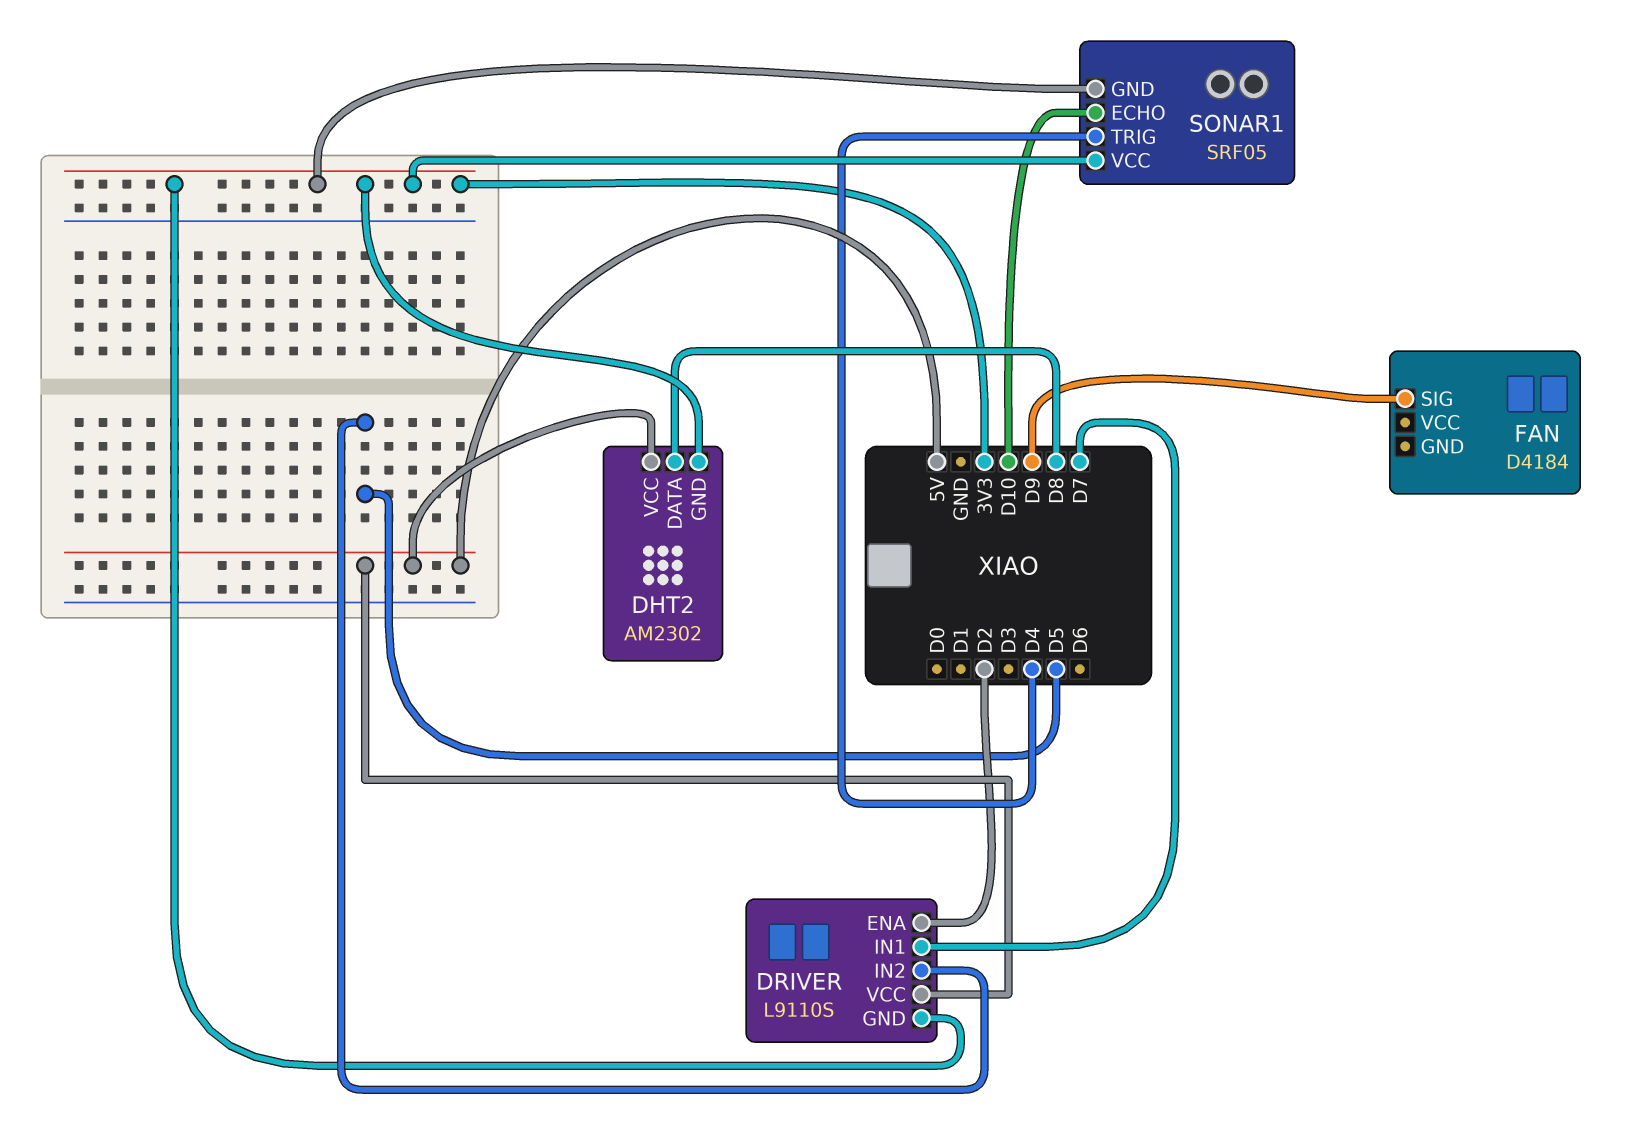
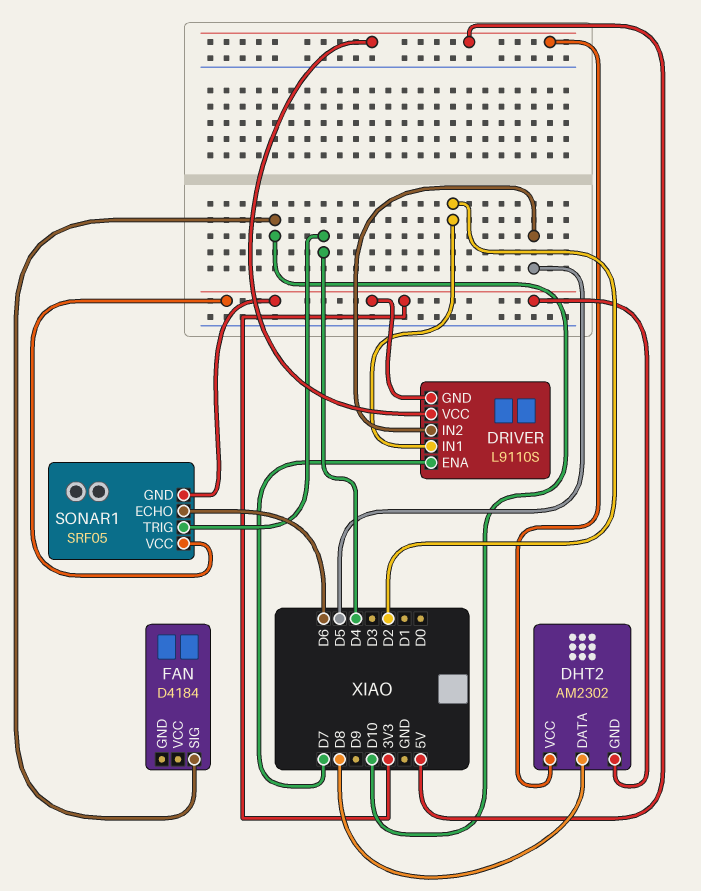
DRIVER pin ENA: D2 -> D7
DRIVER pin IN1: D7 -> D2
FAN pin SIG: D9 -> D10
SONAR1 pin ECHO: D10 -> D6

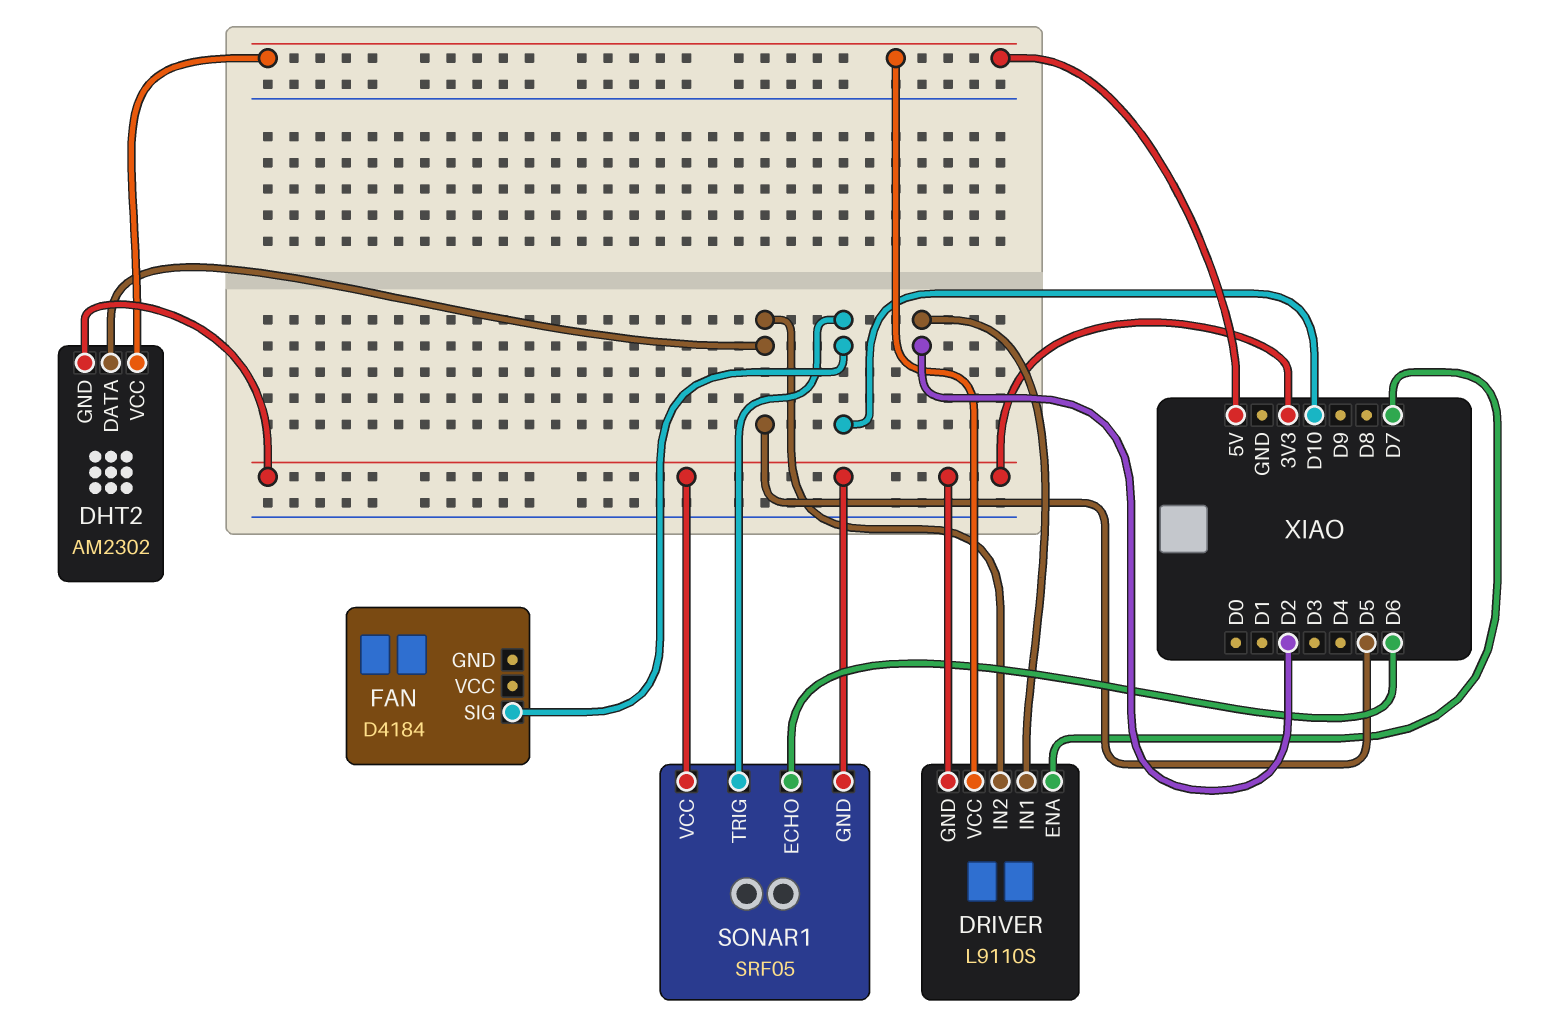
DHT2 pin DATA: D8 -> D5
SONAR1 pin TRIG: D4 -> D10

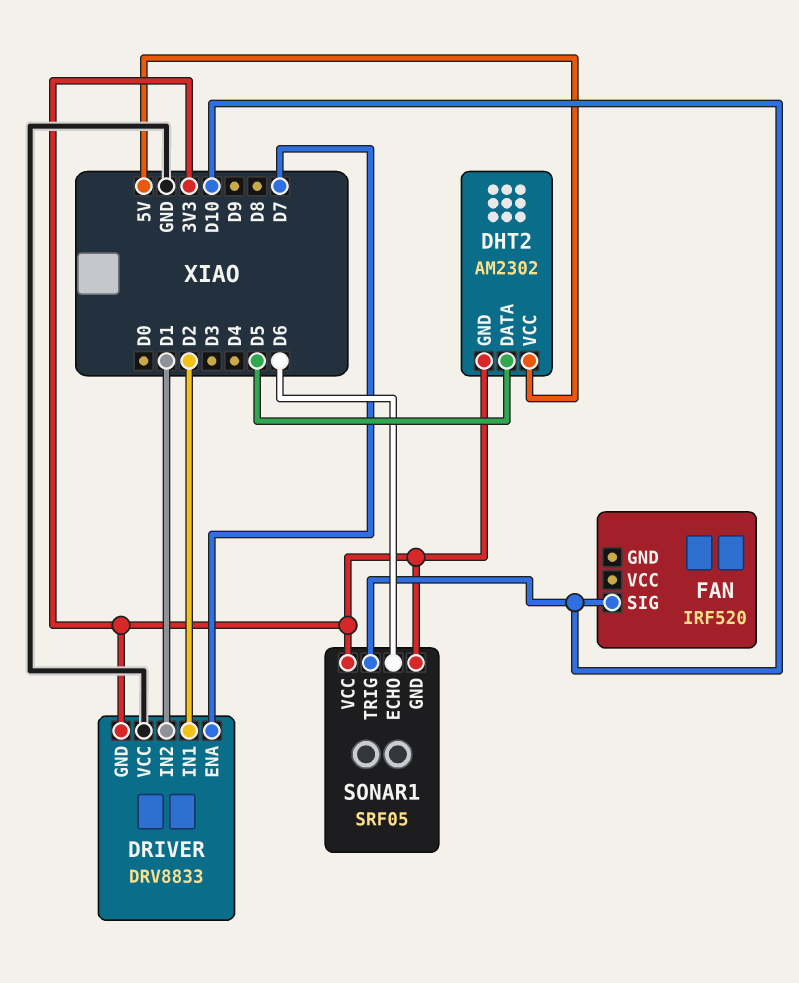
DRIVER: L9110S -> DRV8833
DRIVER pin IN2: D5 -> D1
DRIVER pin VCC: 5V -> GND
FAN: D4184 -> IRF520

